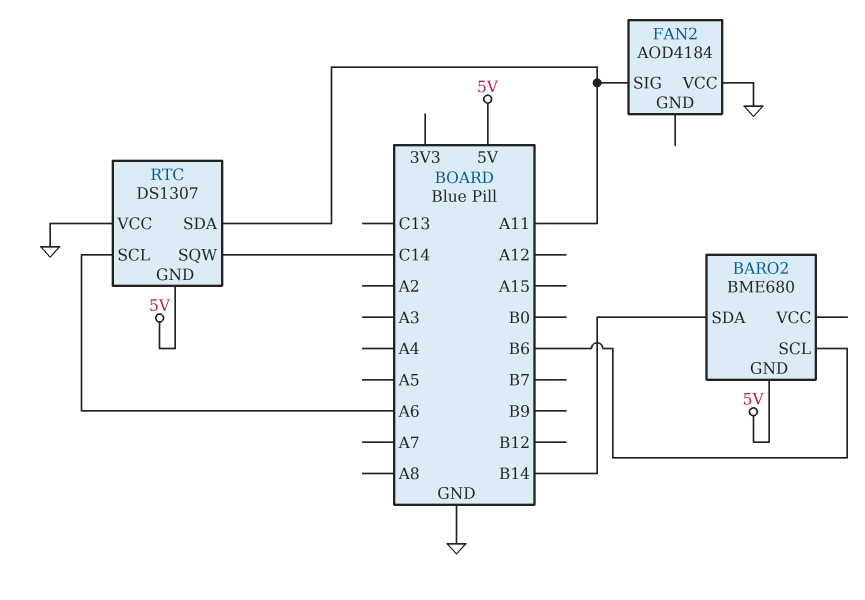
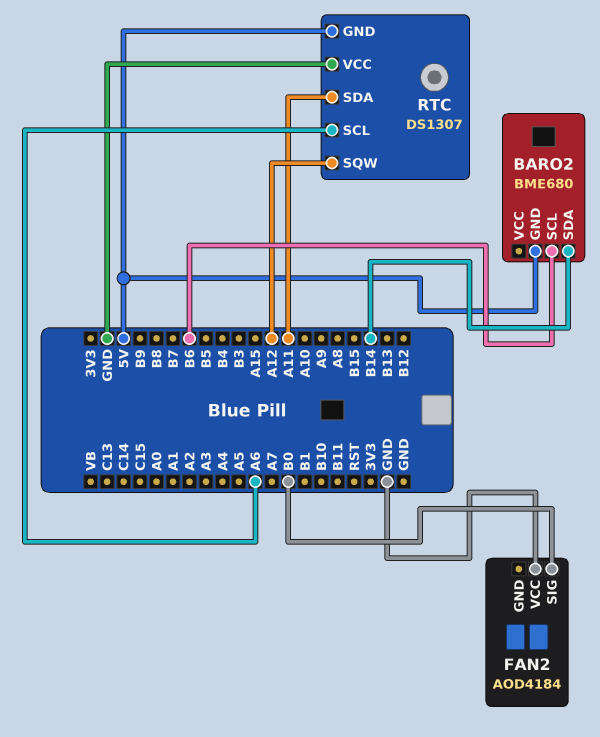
FAN2 pin SIG: A11 -> B0
RTC pin SQW: C14 -> A12

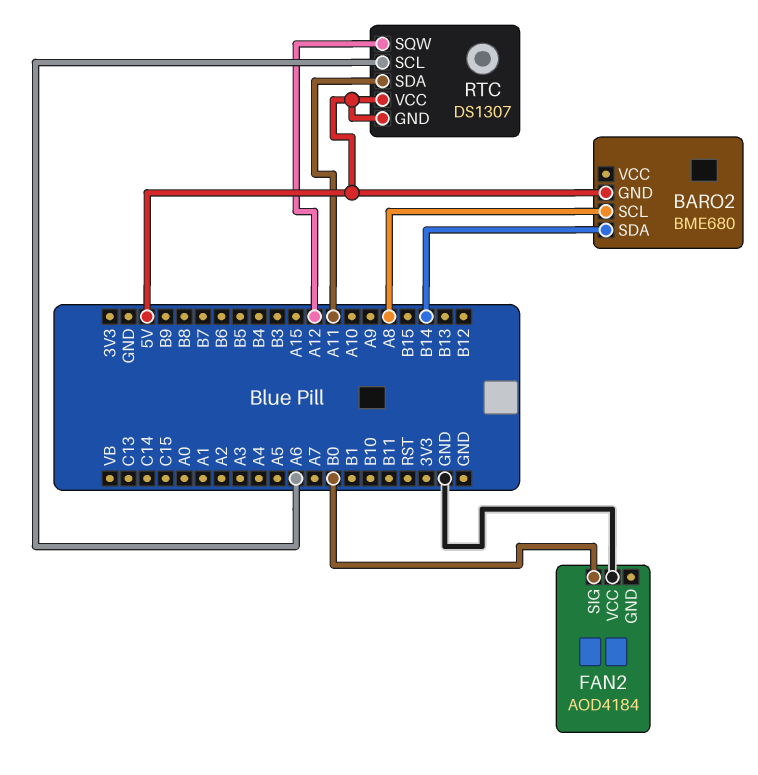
BARO2 pin SCL: B6 -> A8
RTC pin VCC: GND -> 5V

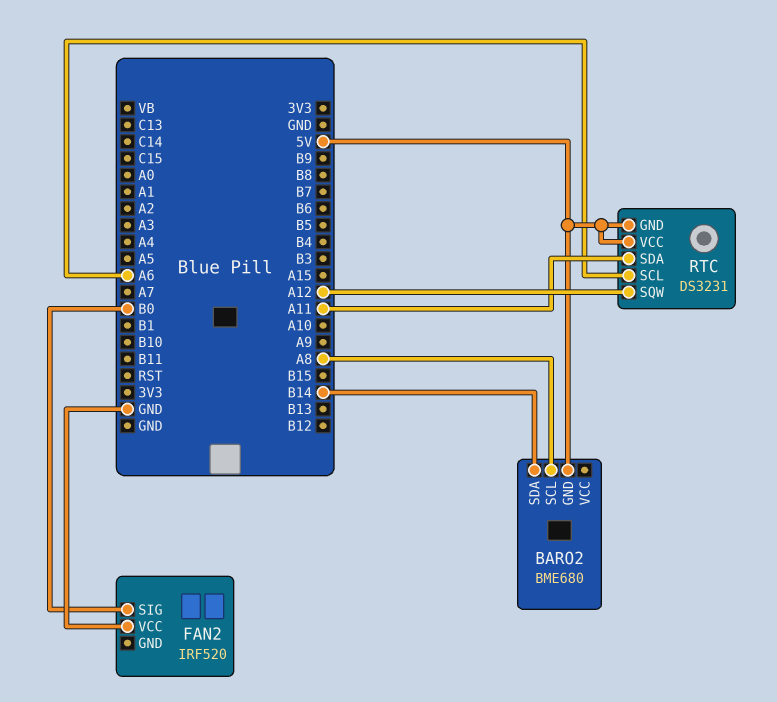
FAN2: AOD4184 -> IRF520
RTC: DS1307 -> DS3231

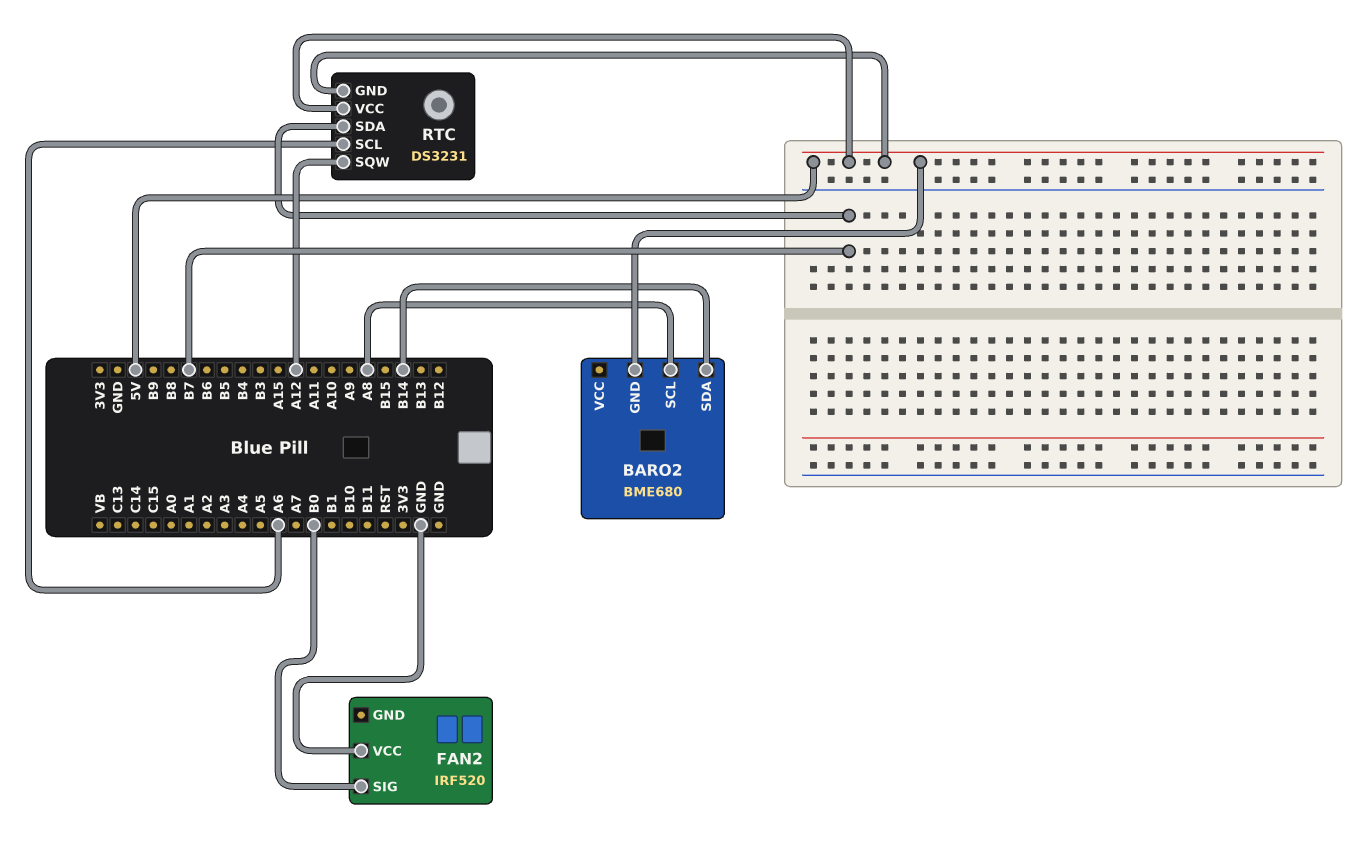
RTC pin SDA: A11 -> B7

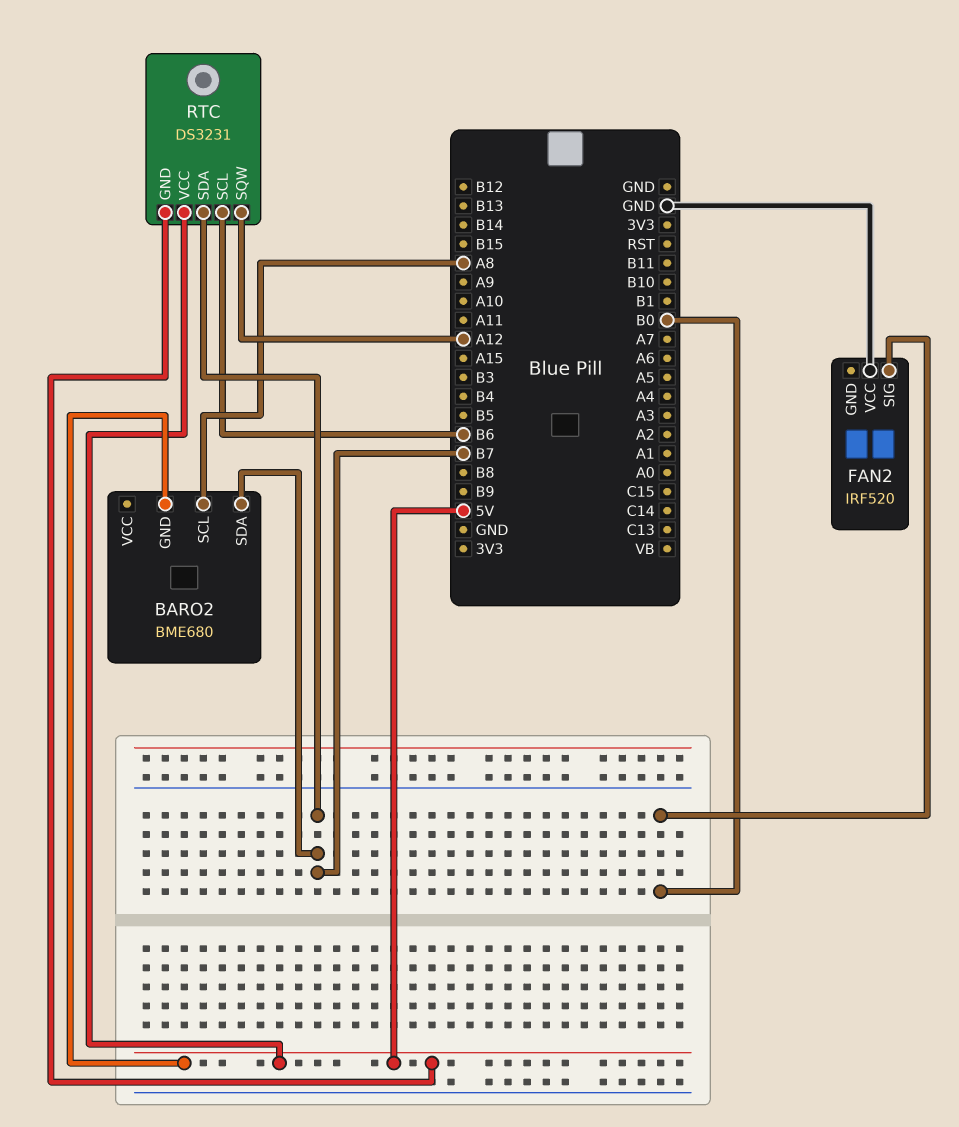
BARO2 pin SDA: B14 -> B7
RTC pin SCL: A6 -> B6

